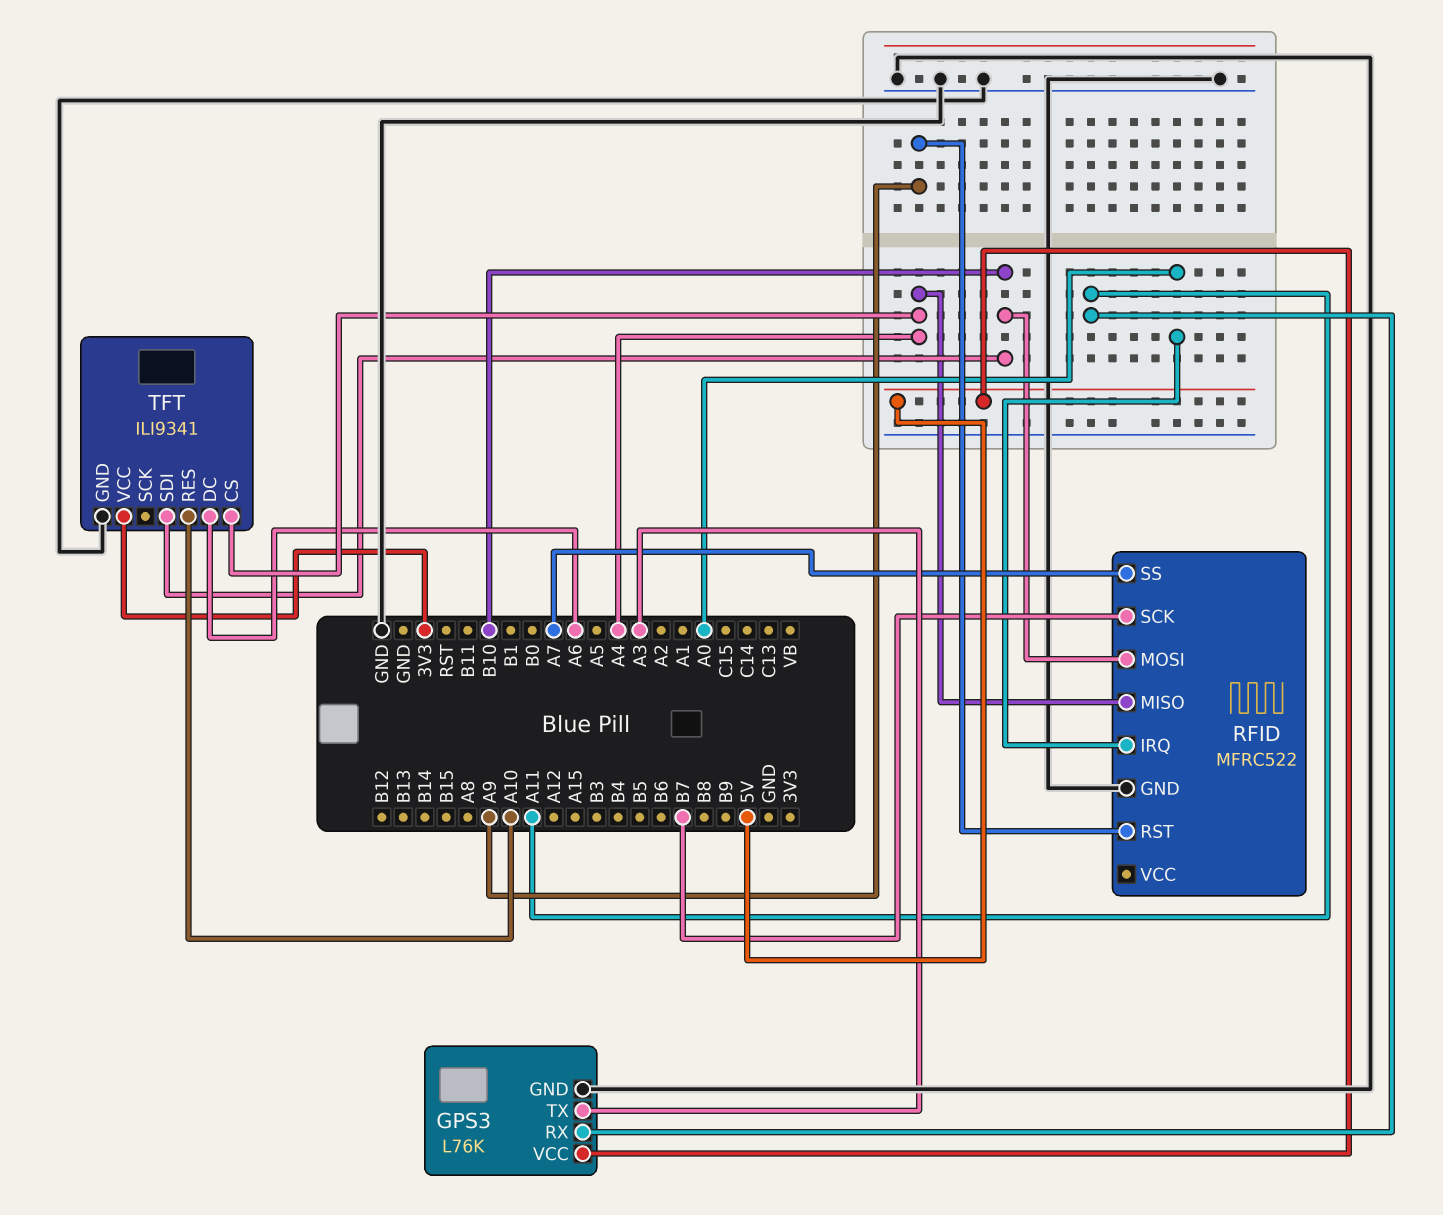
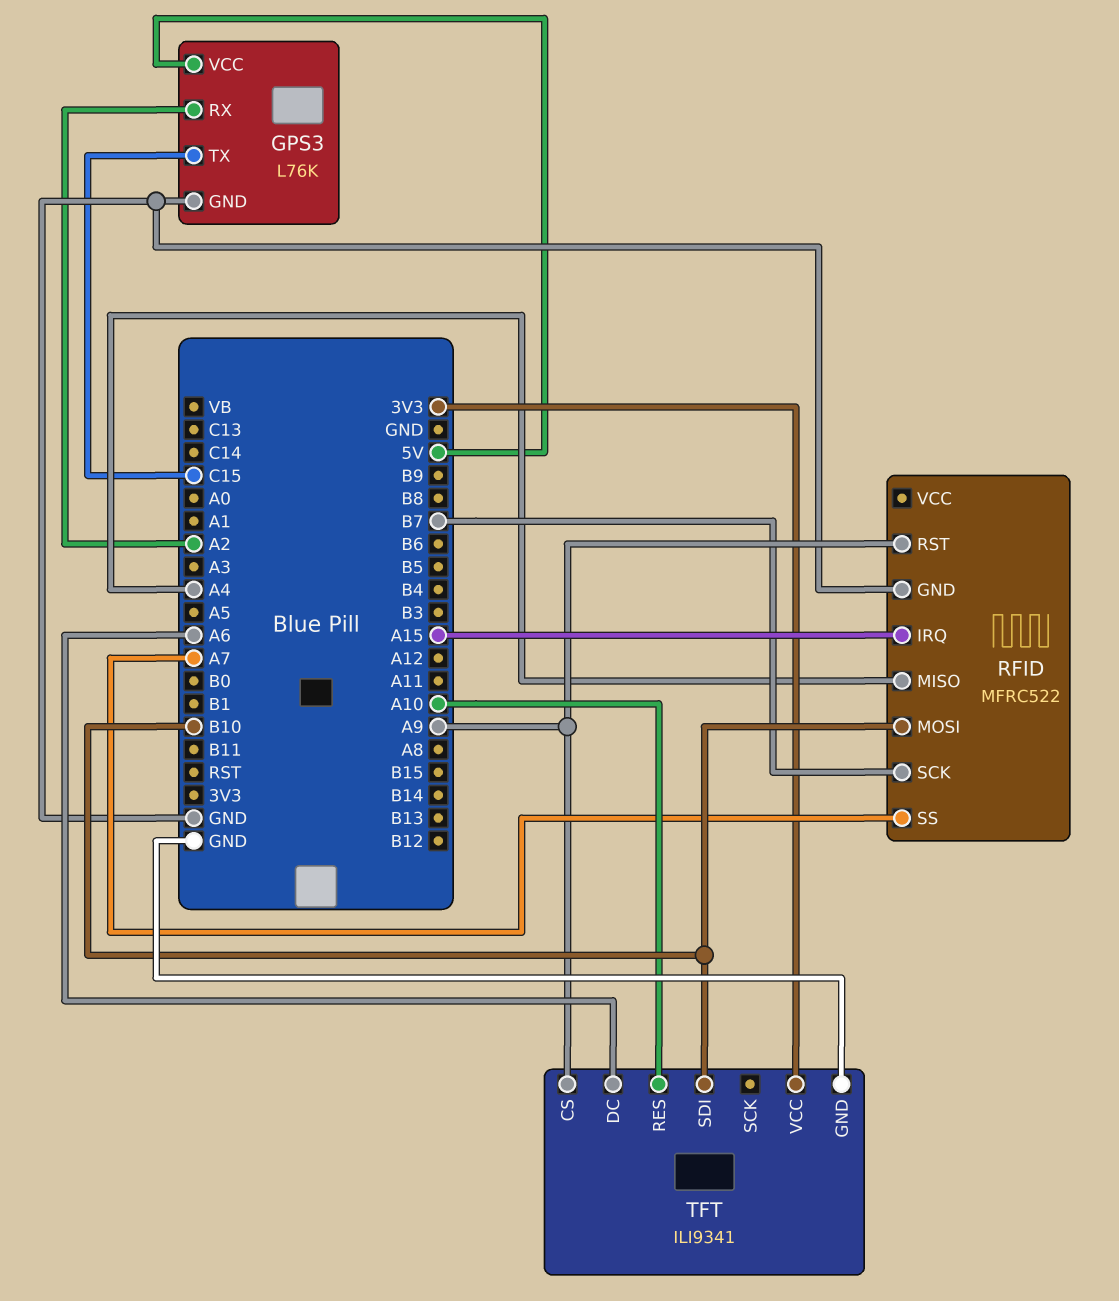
GPS3 pin RX: A11 -> A2
GPS3 pin TX: A3 -> C15
RFID pin IRQ: A0 -> A15
TFT pin CS: A4 -> A9

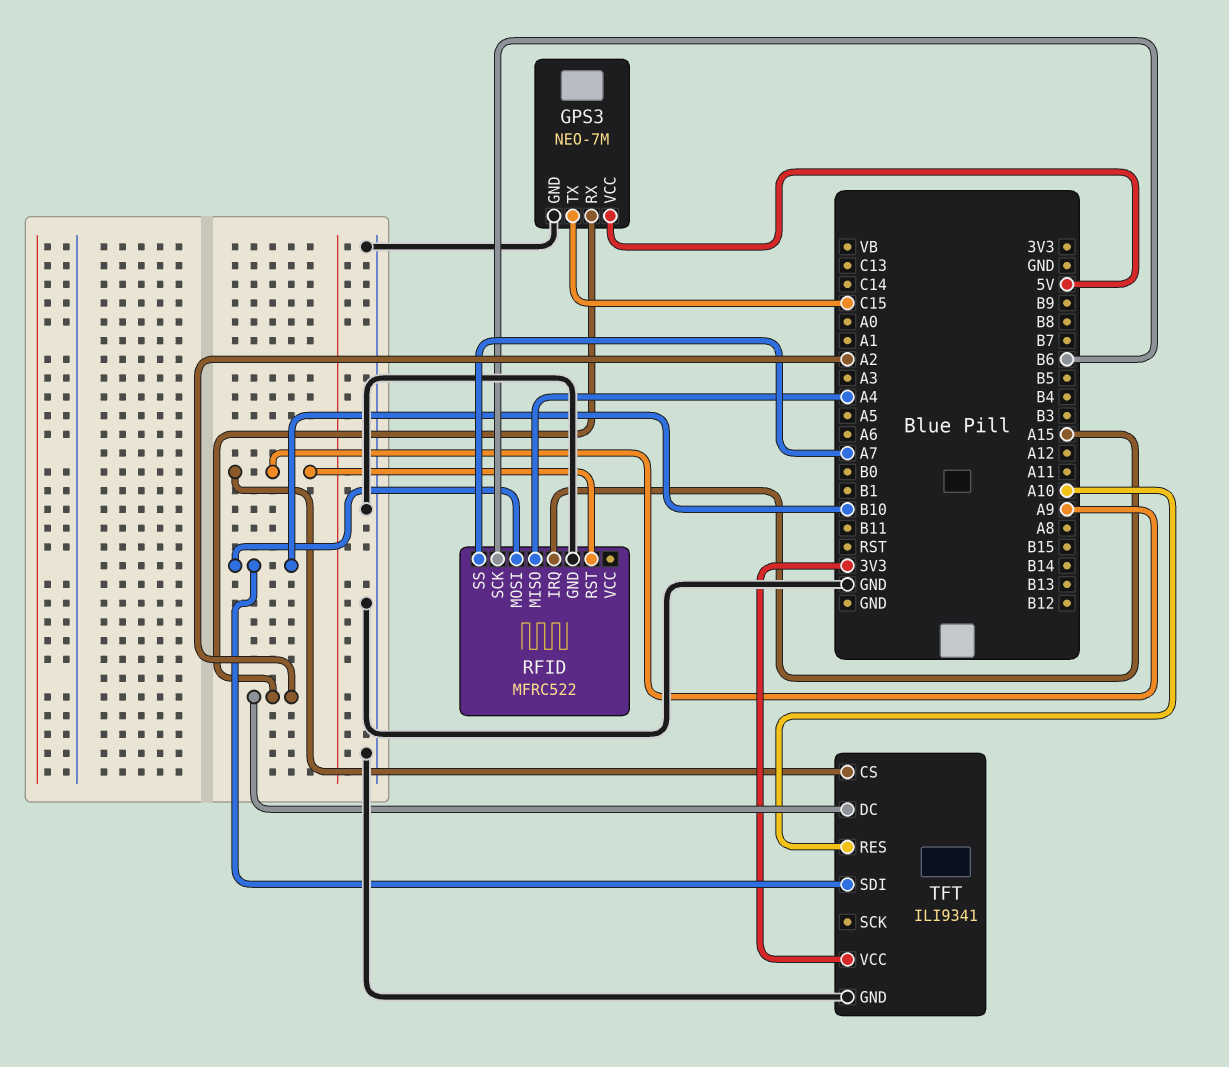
GPS3: L76K -> NEO-7M
RFID pin SCK: B7 -> B6
TFT pin DC: A6 -> A2

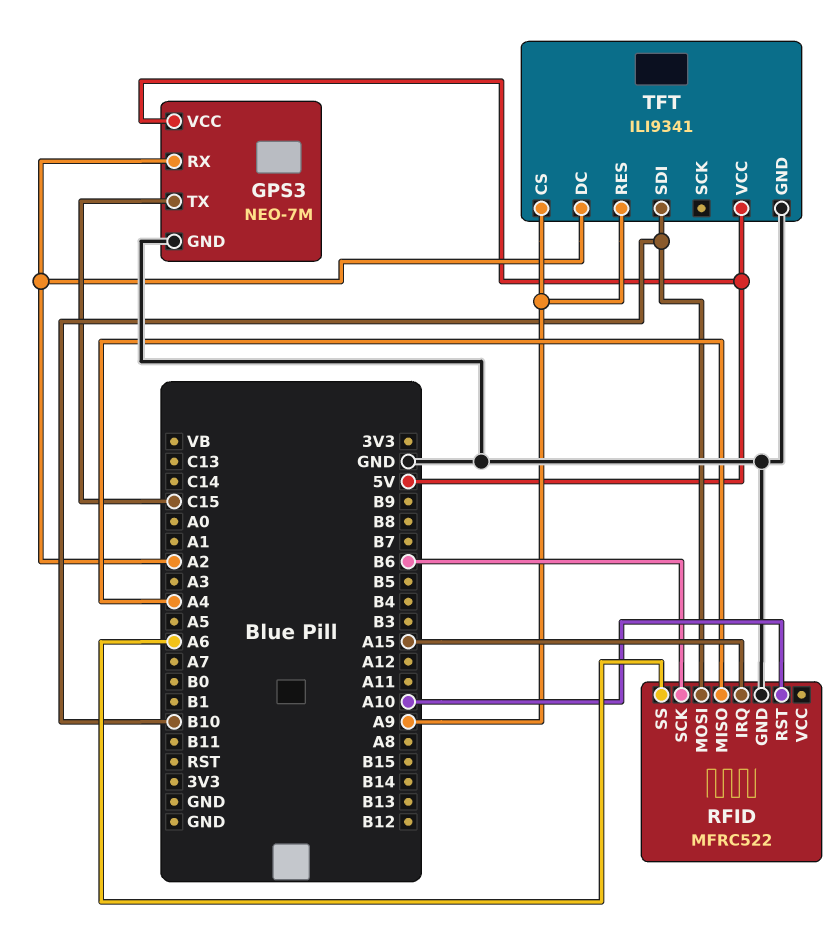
RFID pin RST: A9 -> A10
RFID pin SS: A7 -> A6
TFT pin RES: A10 -> A9
TFT pin VCC: 3V3 -> 5V

